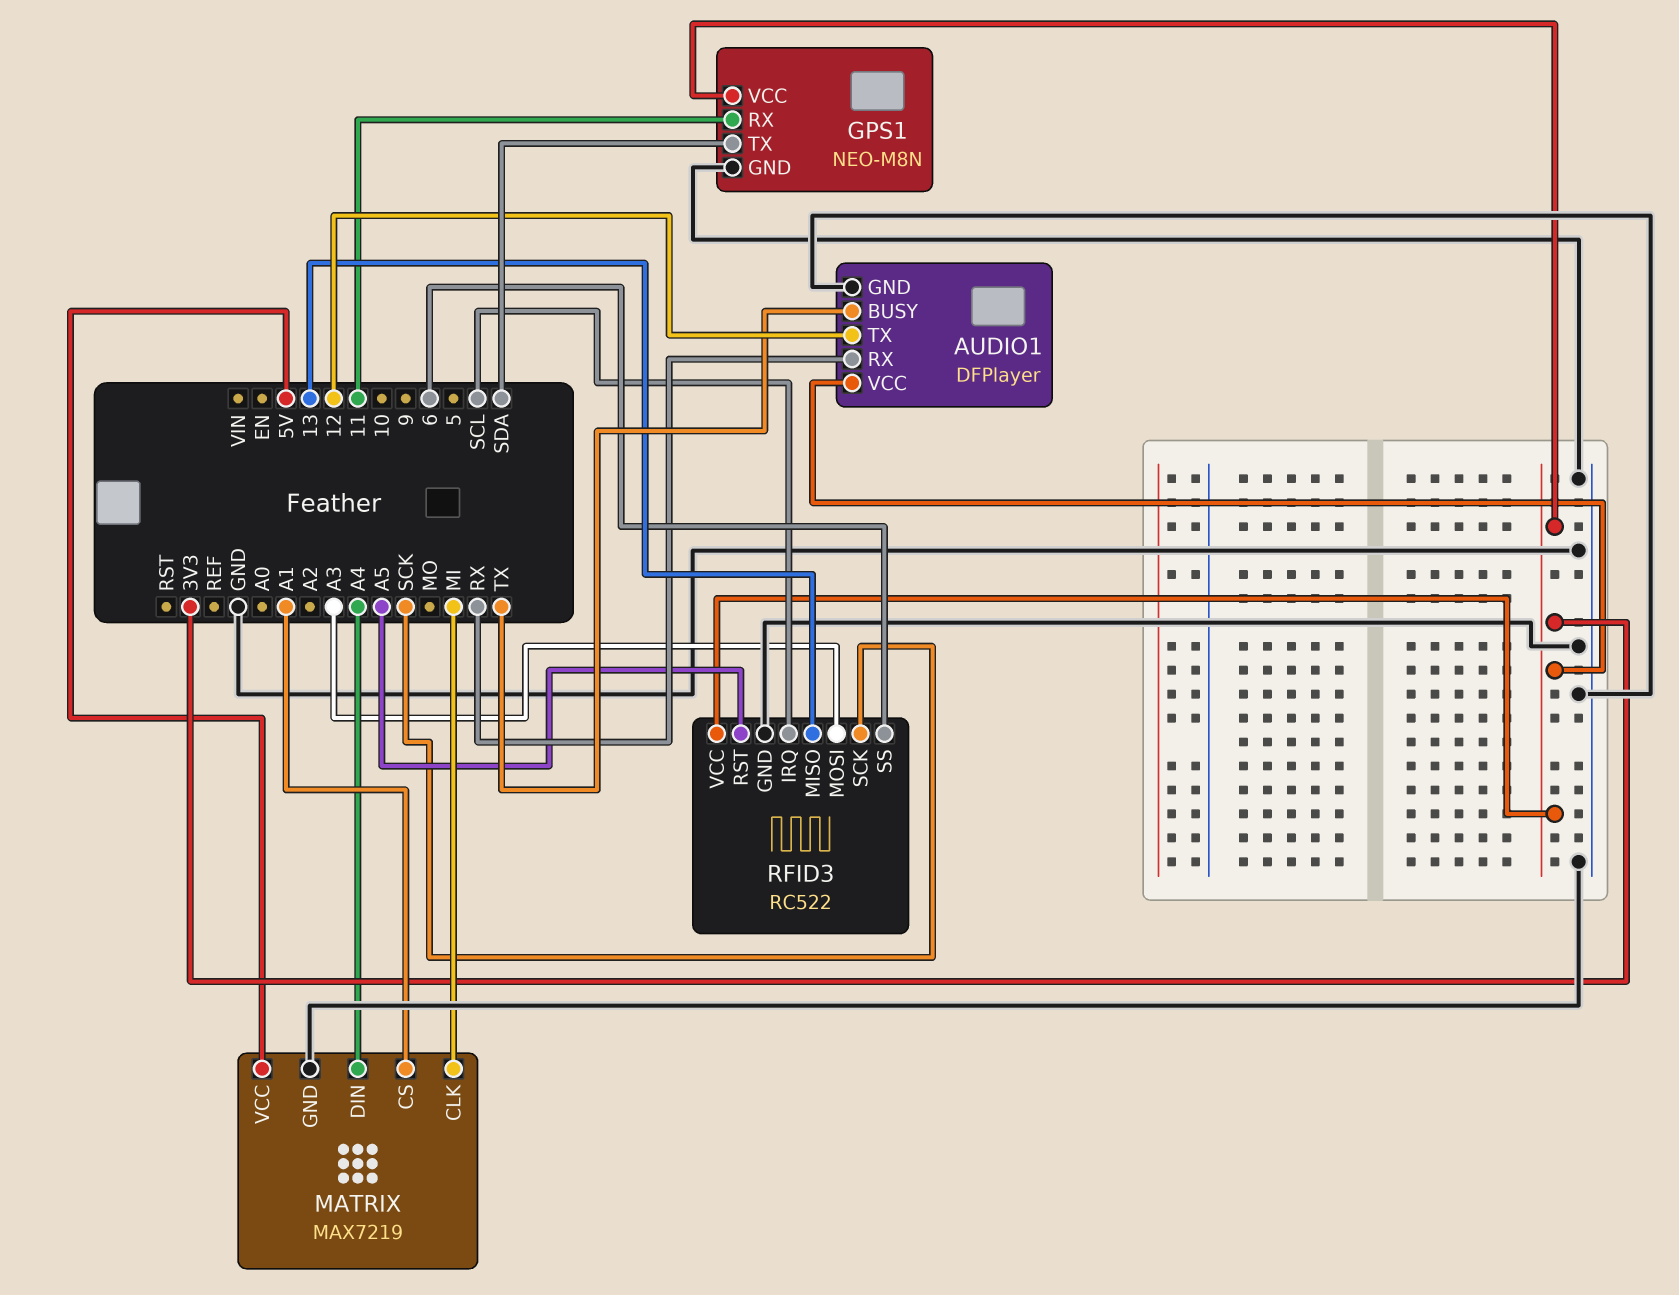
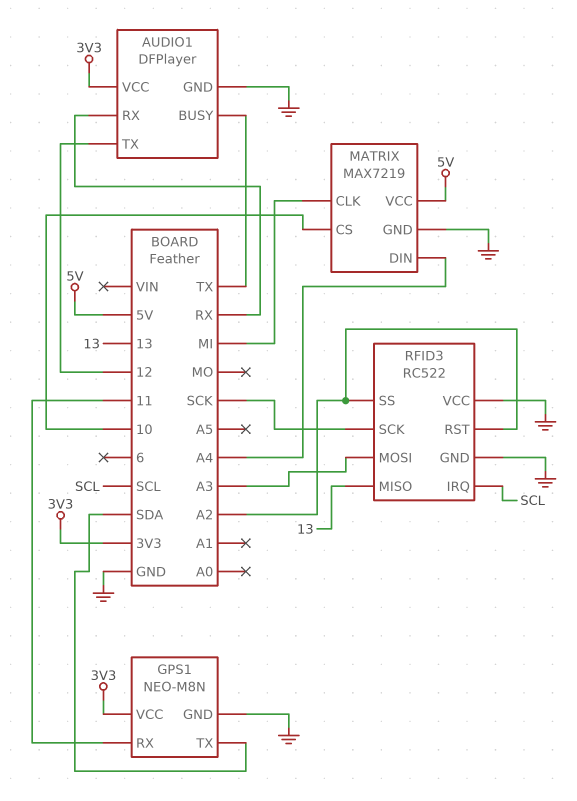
MATRIX pin CS: A1 -> 10
RFID3 pin RST: A5 -> A2
RFID3 pin SS: 6 -> A2
RFID3 pin VCC: 3V3 -> GND

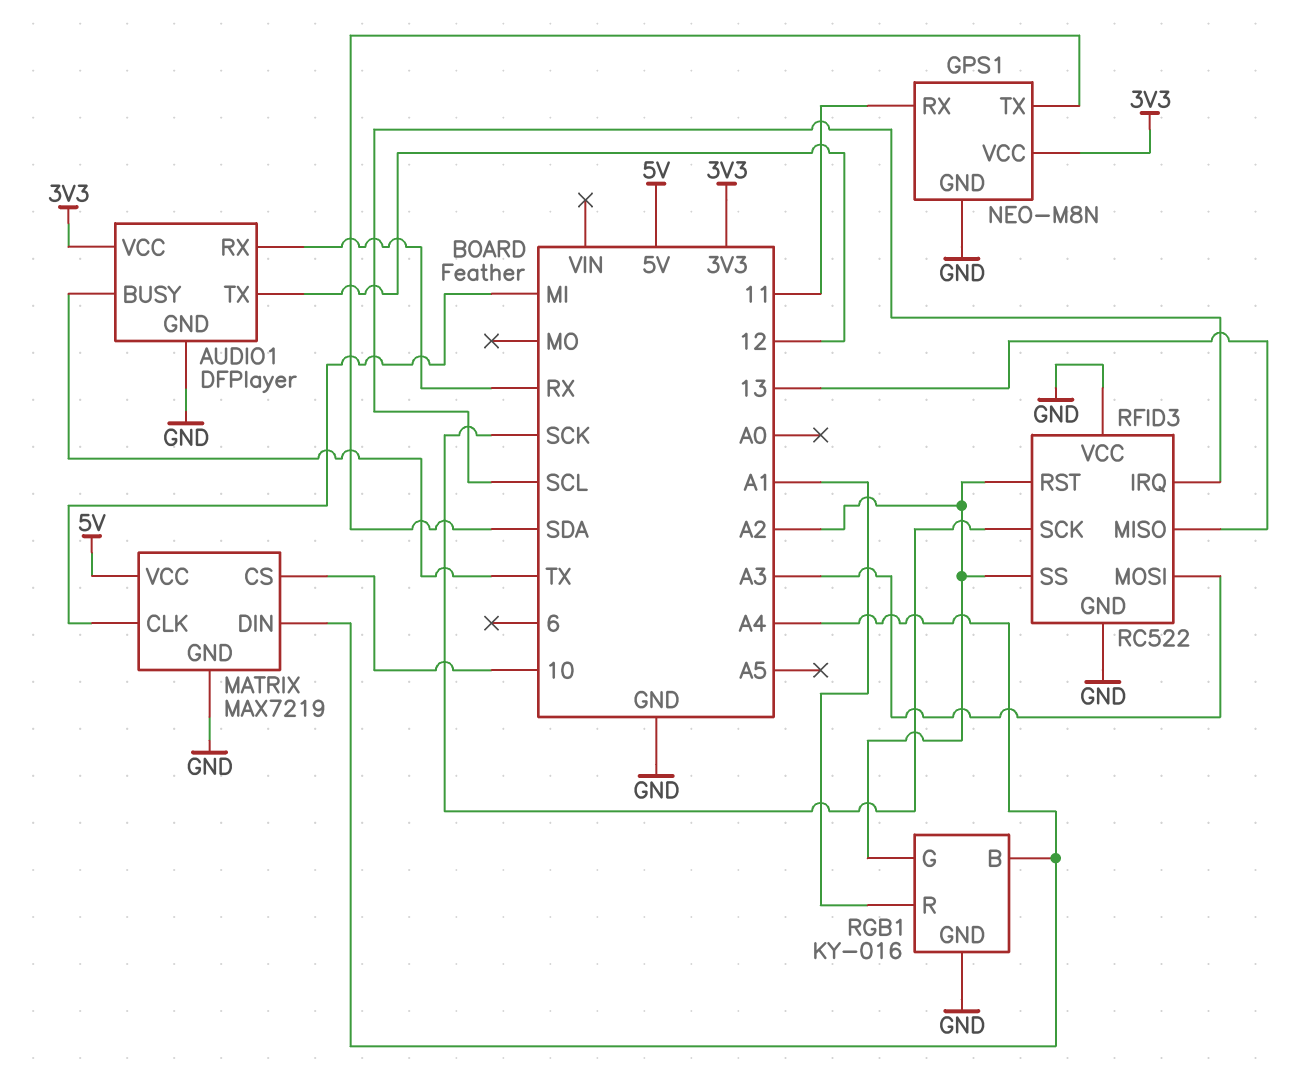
RGB1: none -> KY-016
RGB1 pin B: none -> A4
RGB1 pin G: none -> A2
RGB1 pin GND: none -> GND
RGB1 pin R: none -> A1

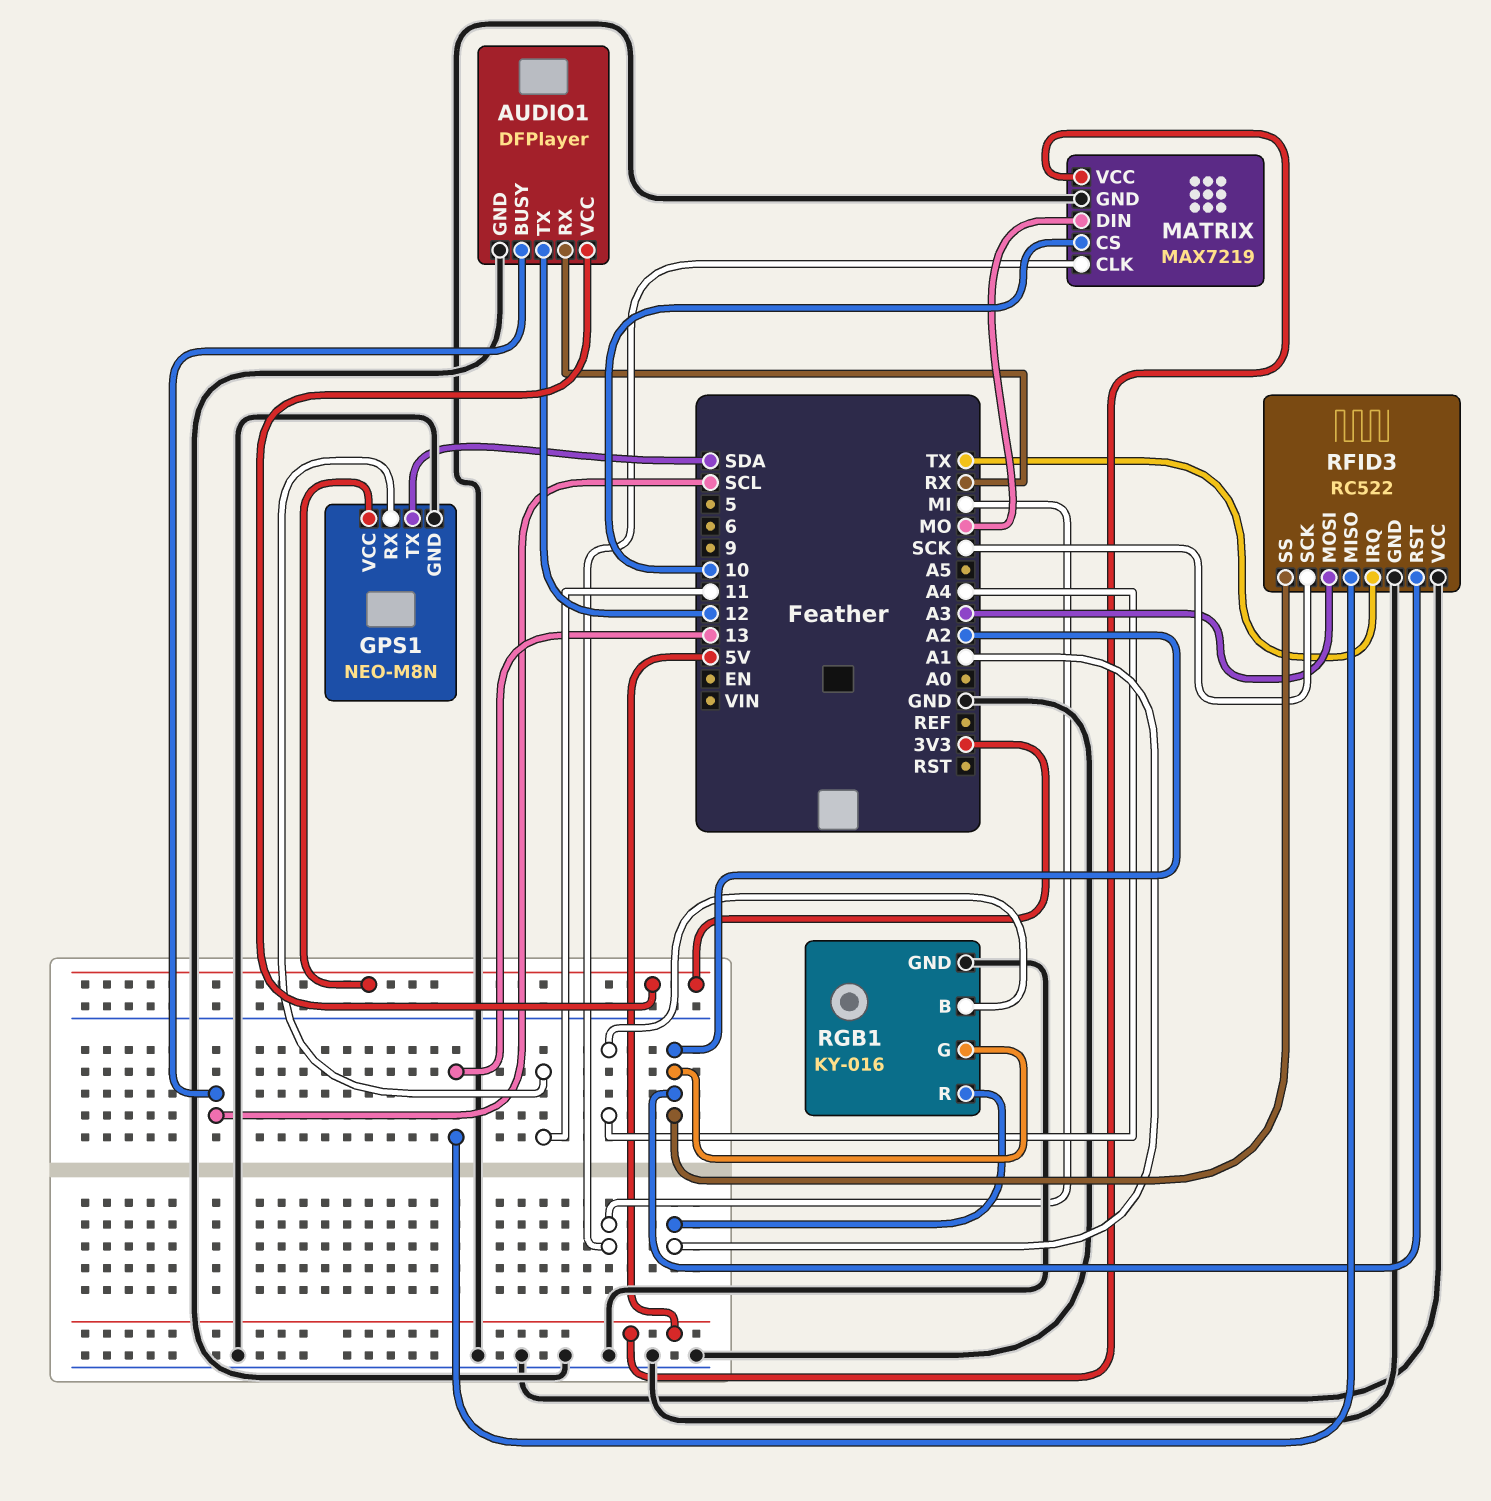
AUDIO1 pin BUSY: TX -> SCL
MATRIX pin DIN: A4 -> MO
RFID3 pin IRQ: SCL -> TX

